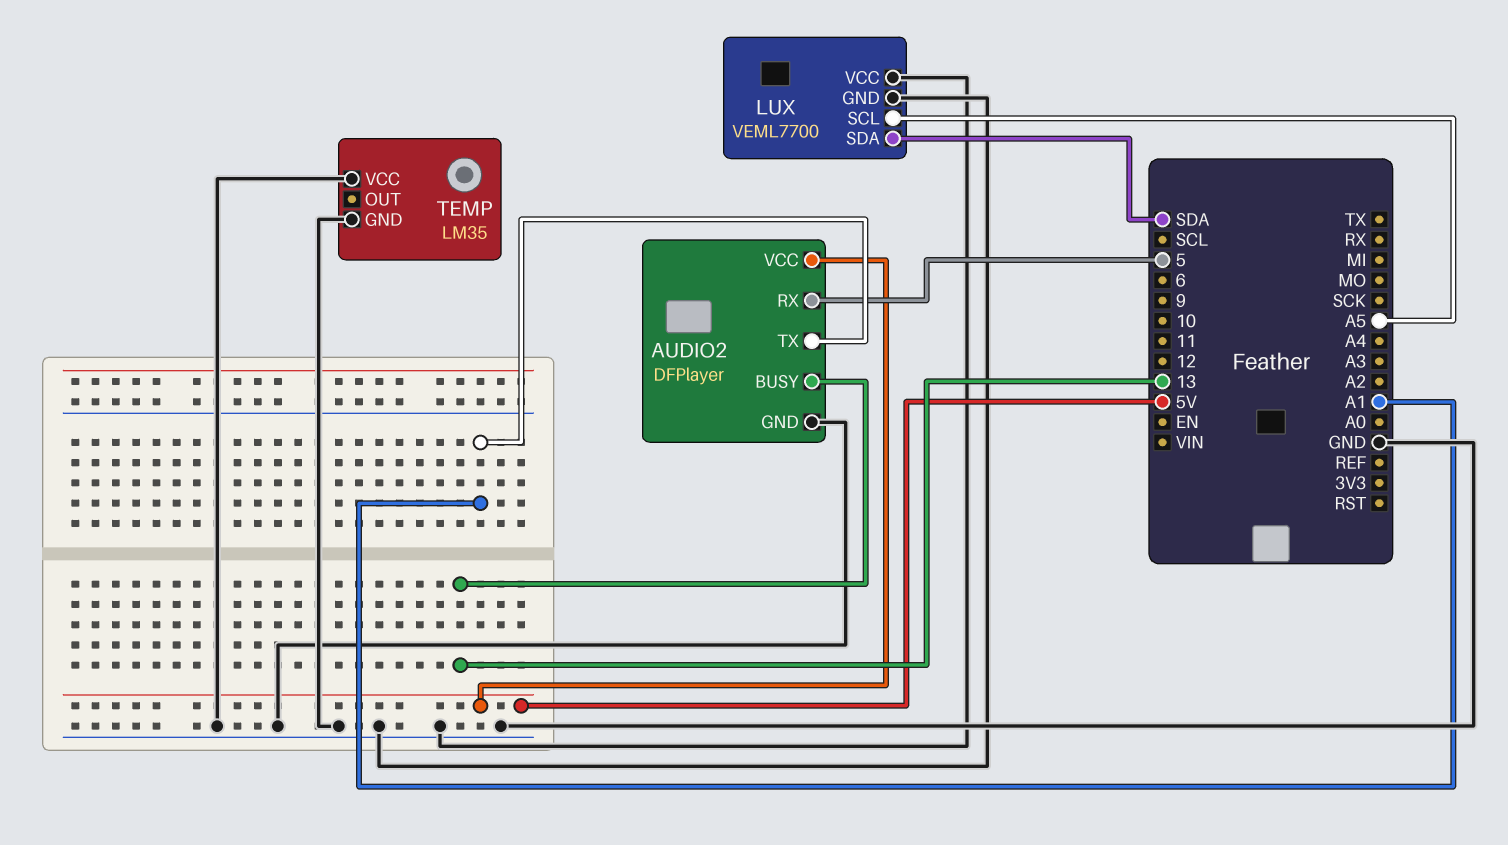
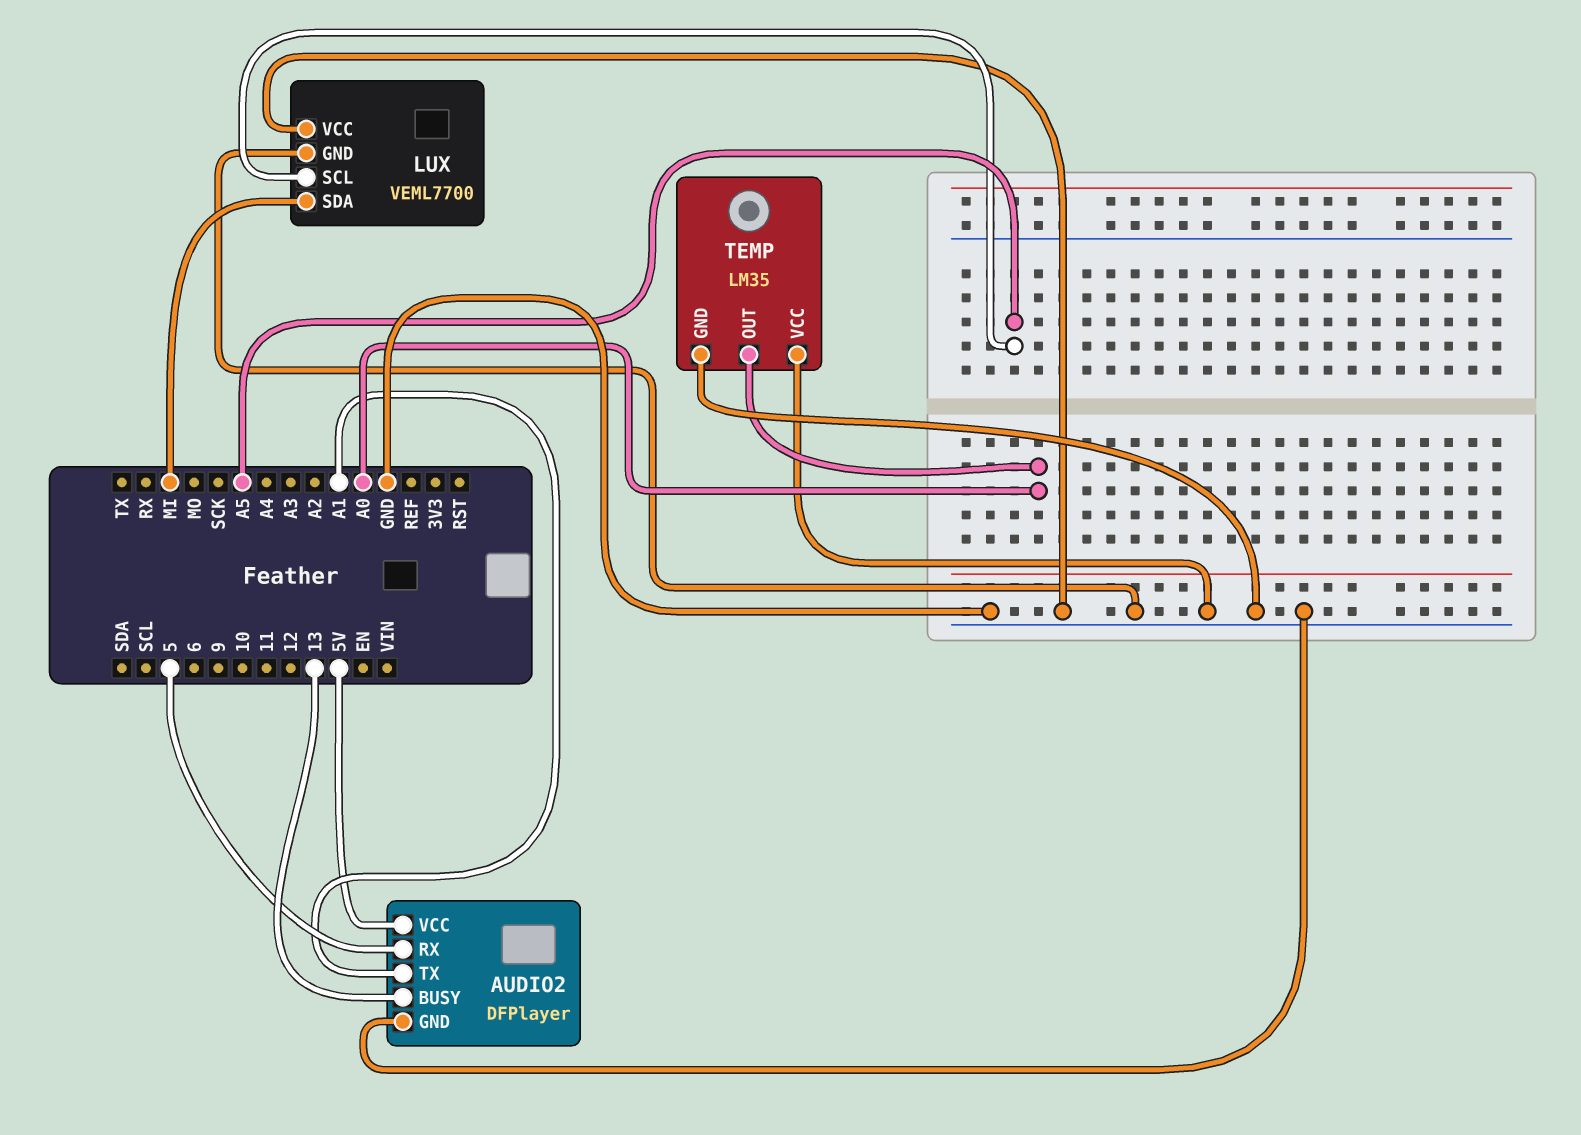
LUX pin SDA: SDA -> MI
TEMP pin OUT: none -> A0

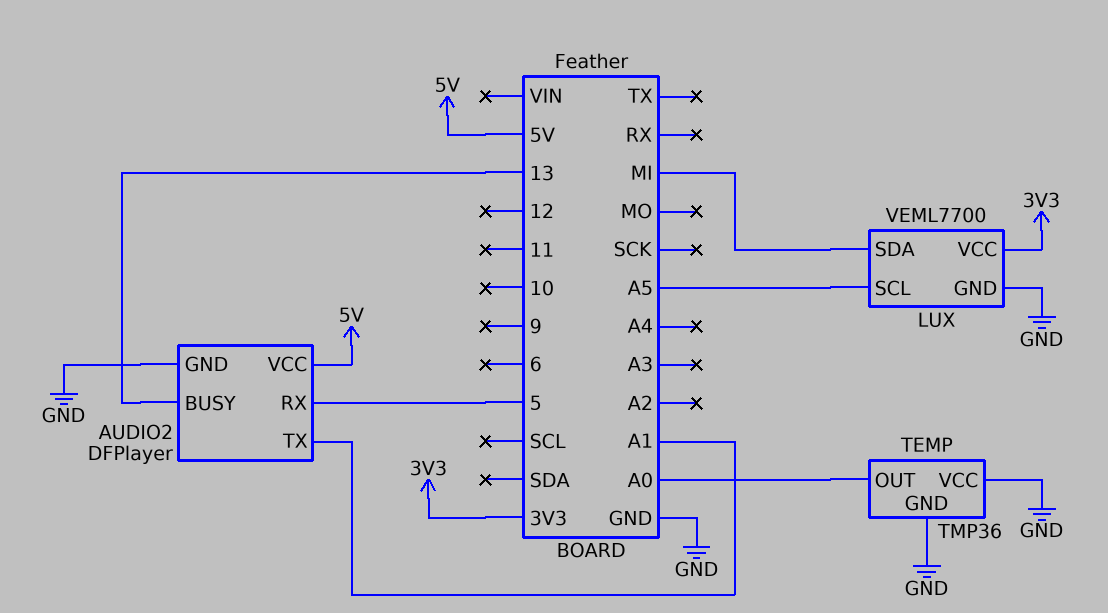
LUX pin VCC: GND -> 3V3
TEMP: LM35 -> TMP36

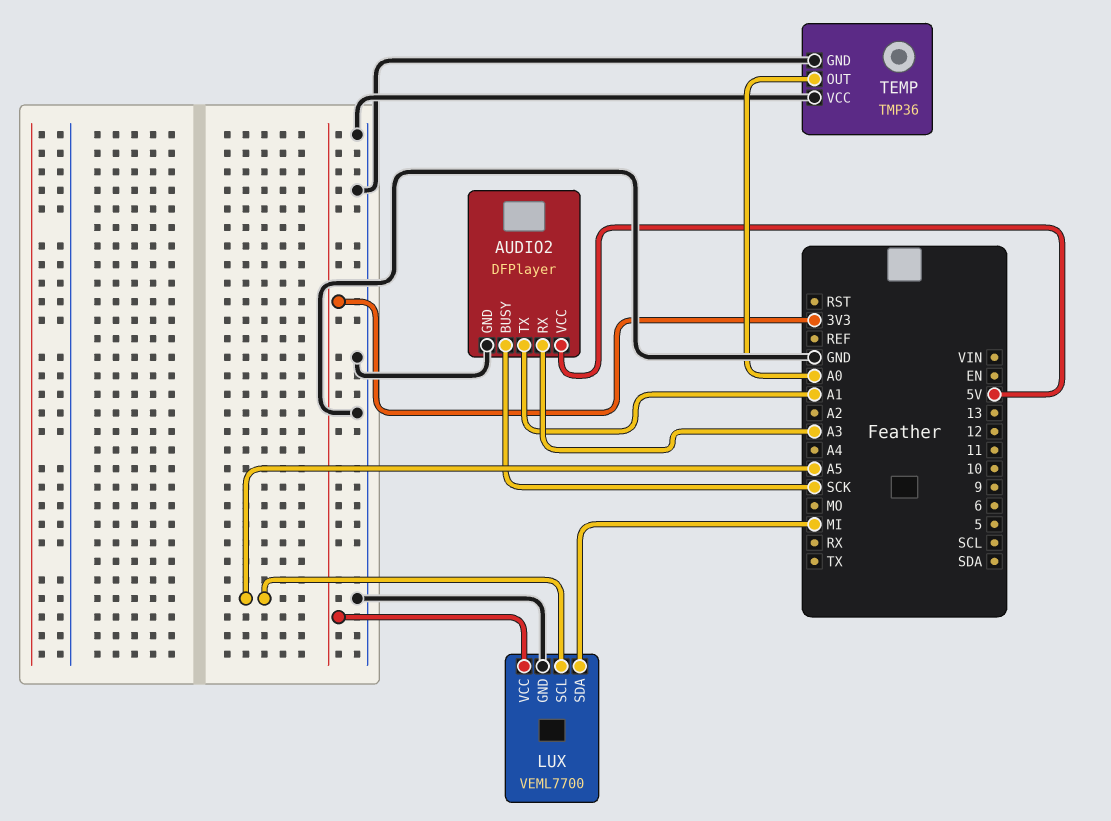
AUDIO2 pin BUSY: 13 -> SCK
AUDIO2 pin RX: 5 -> A3

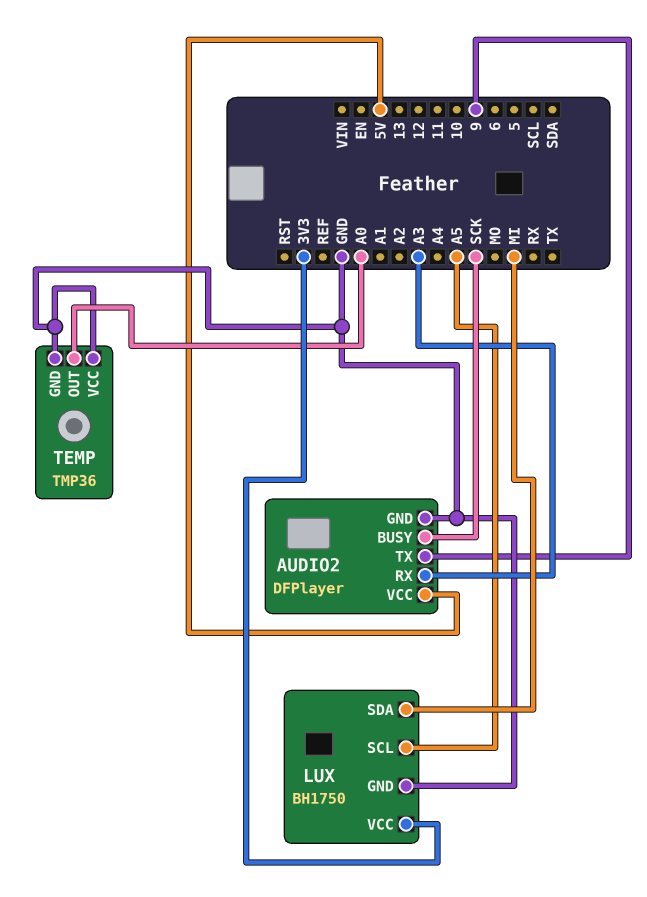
AUDIO2 pin TX: A1 -> 9
LUX: VEML7700 -> BH1750

